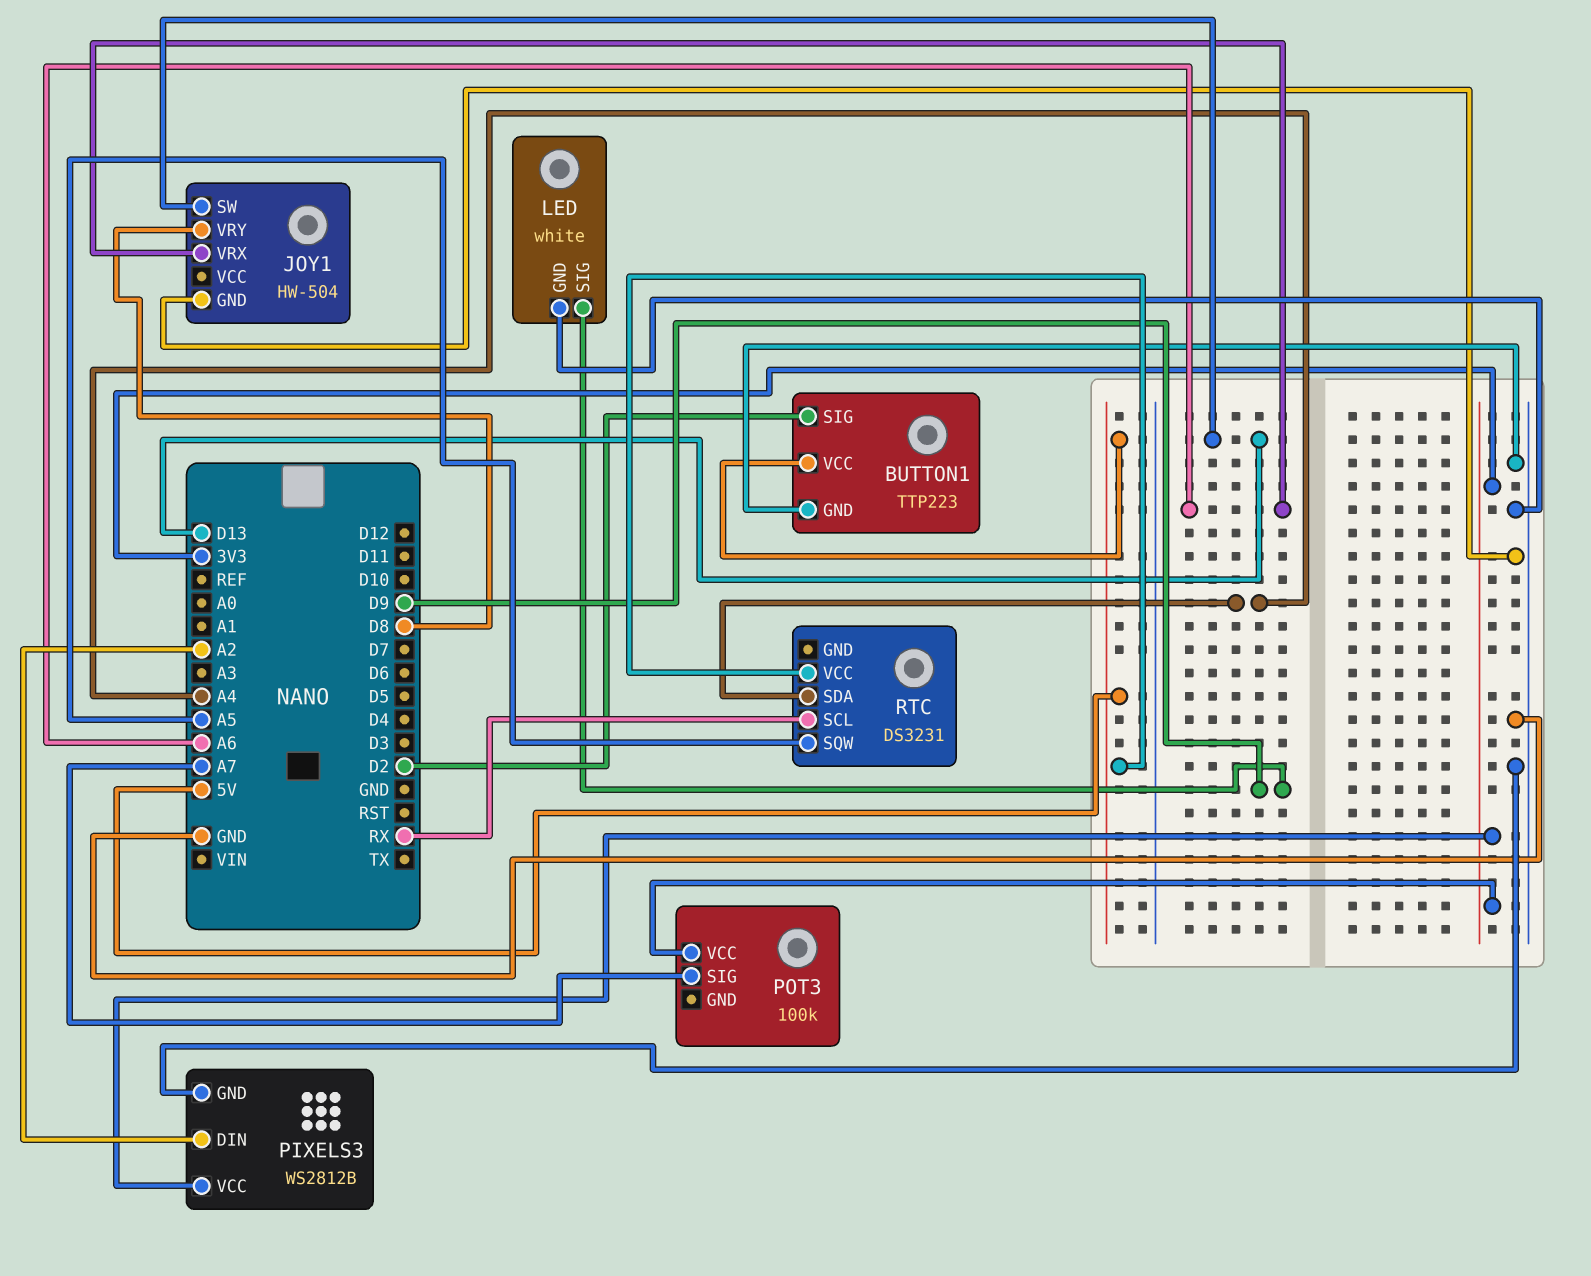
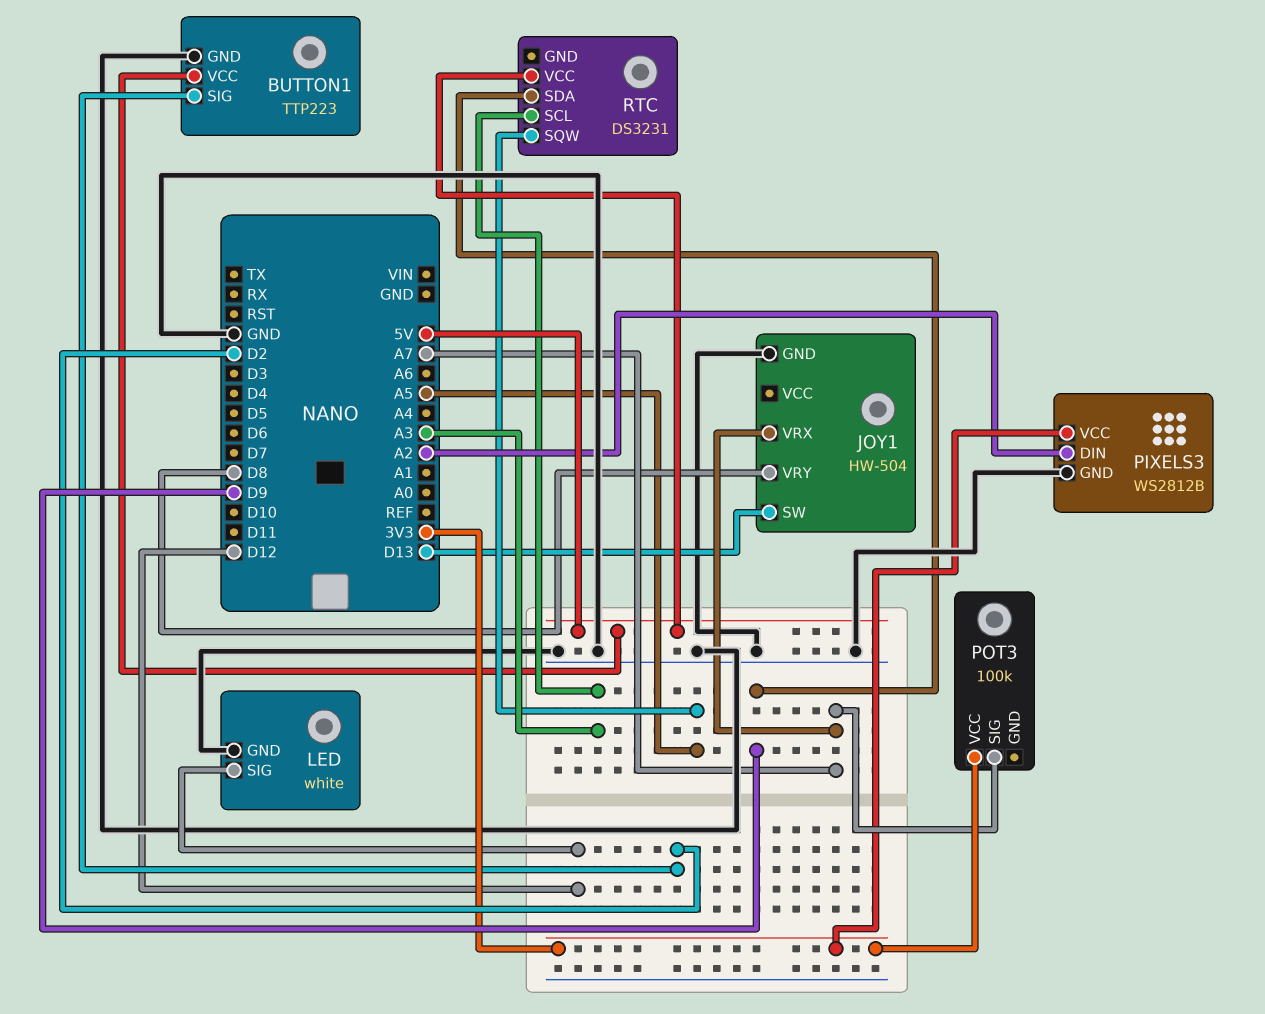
JOY1 pin VRX: A6 -> A7
LED pin SIG: D9 -> D12
RTC pin SCL: RX -> A3
RTC pin SDA: A4 -> D9

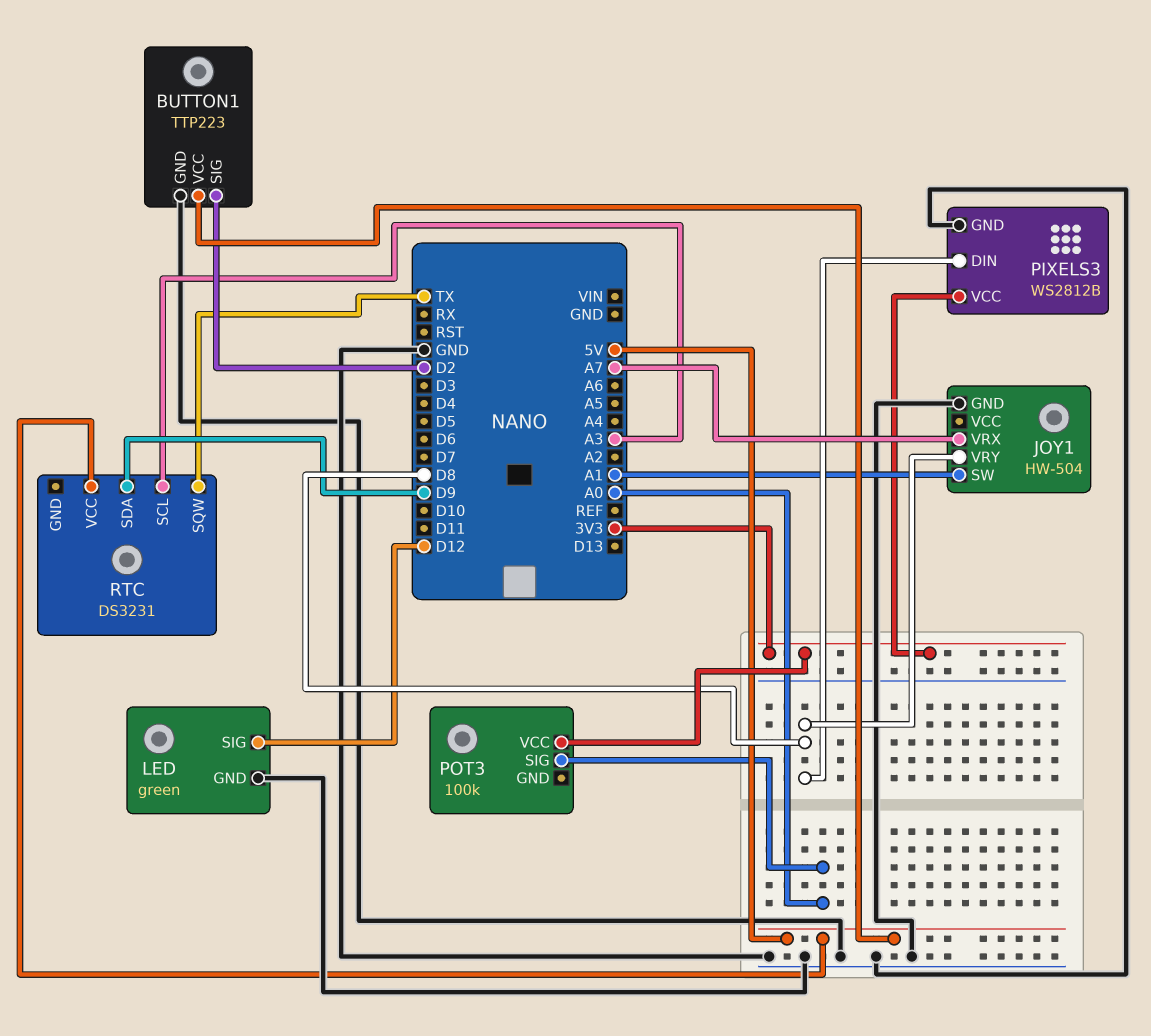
JOY1 pin SW: D13 -> A1
LED: white -> green
PIXELS3 pin DIN: A2 -> D8
POT3 pin SIG: A7 -> A0
RTC pin SQW: A5 -> TX

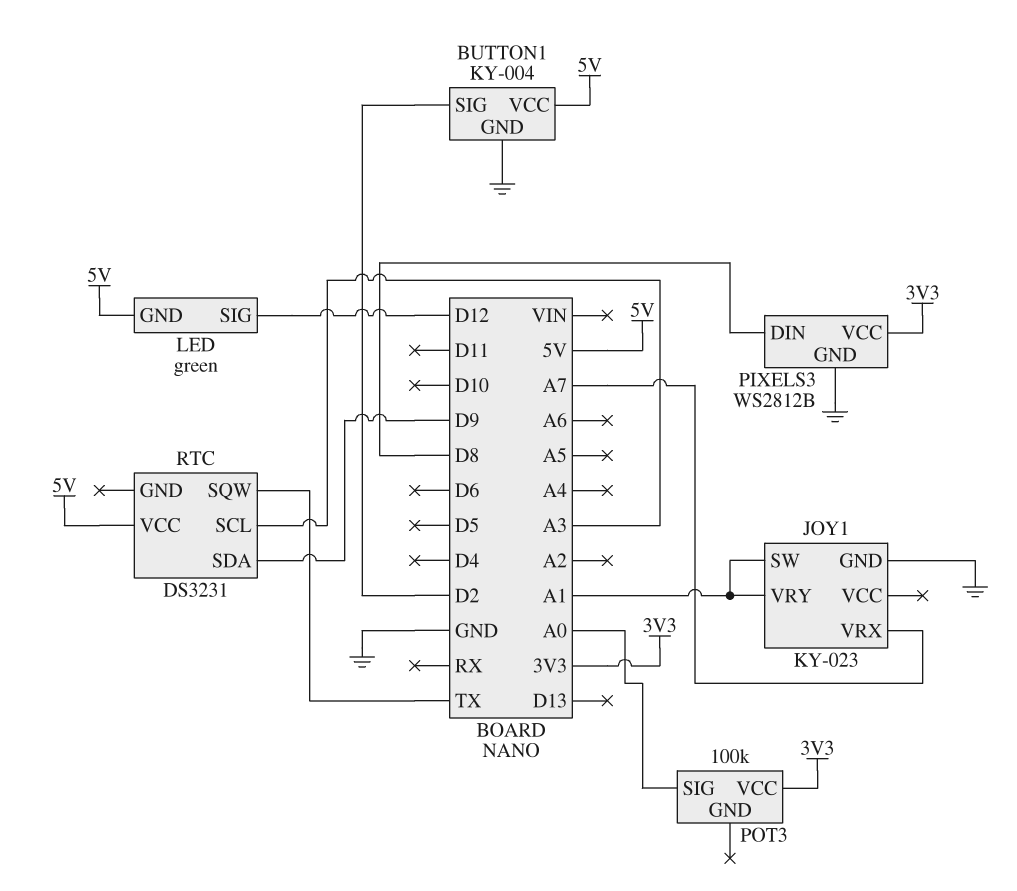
BUTTON1: TTP223 -> KY-004
JOY1: HW-504 -> KY-023
JOY1 pin VRY: D8 -> A1
LED pin GND: GND -> 5V

